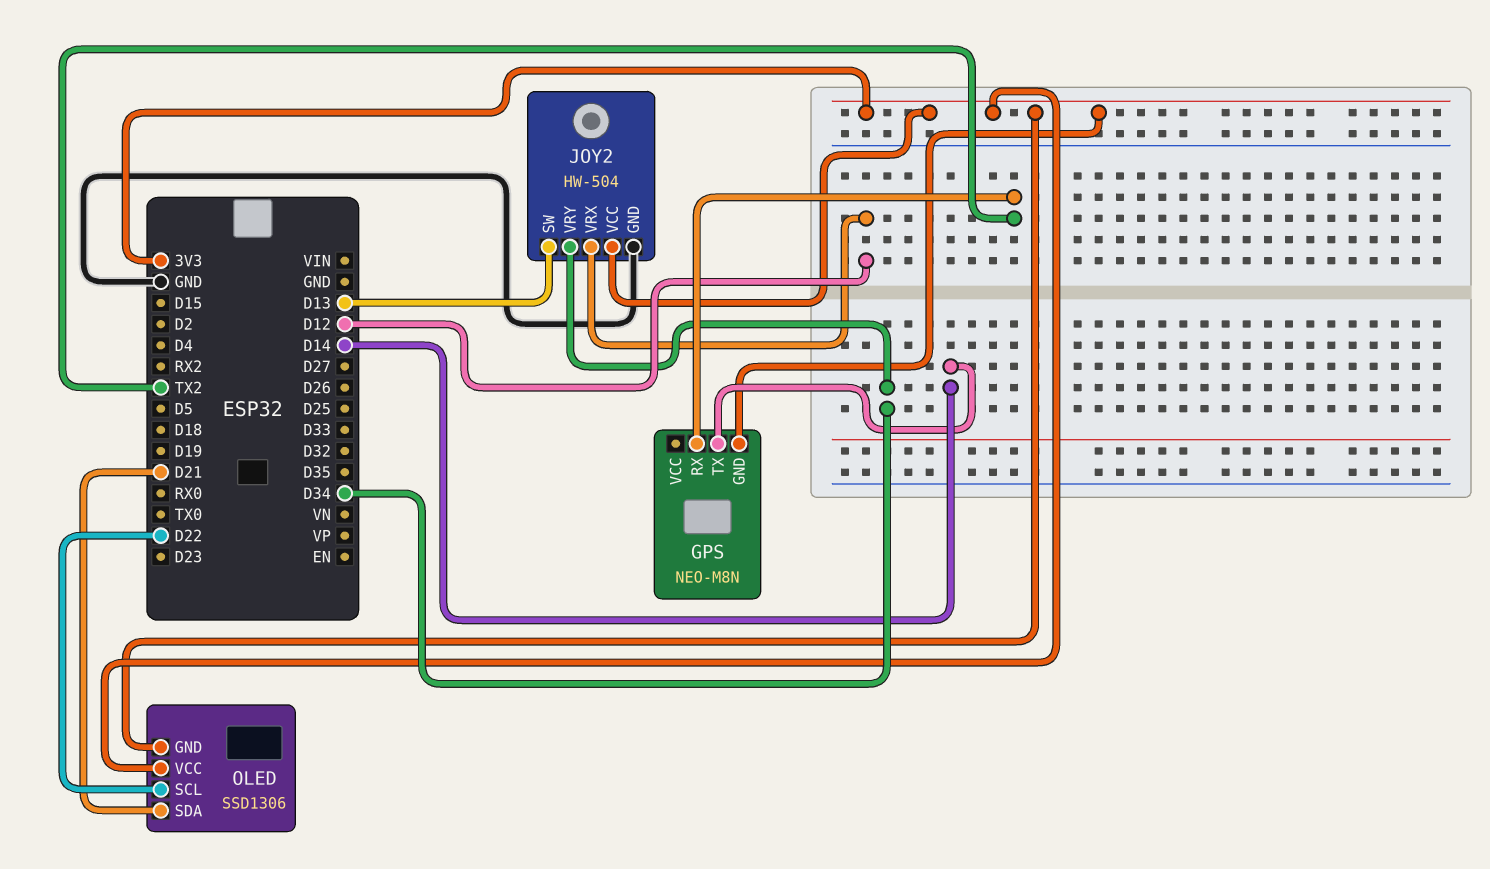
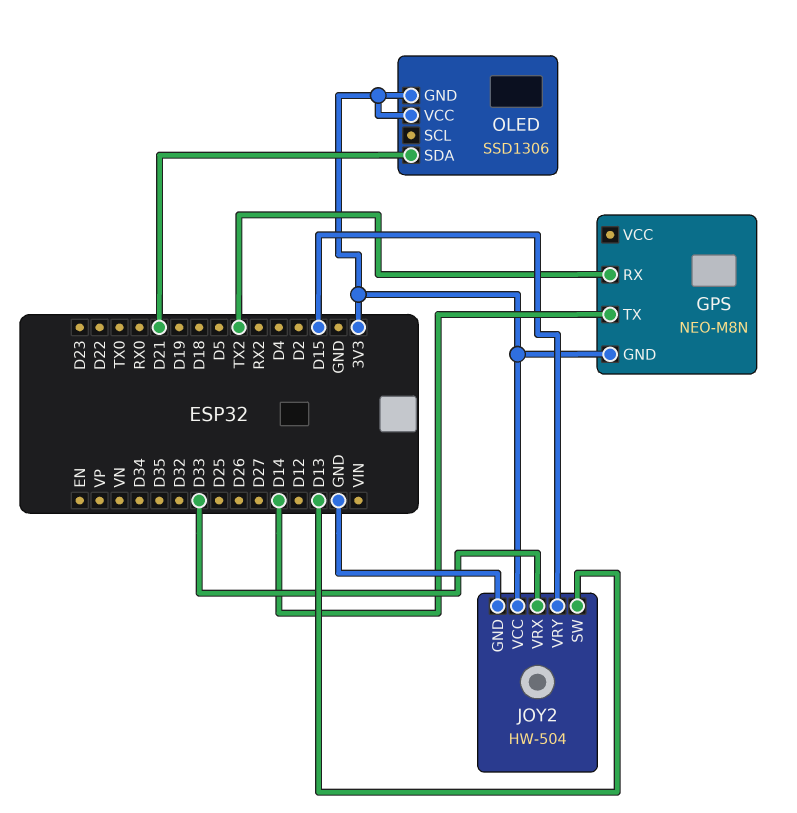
JOY2 pin VRX: D12 -> D33
JOY2 pin VRY: D34 -> D15
OLED pin SCL: D22 -> none

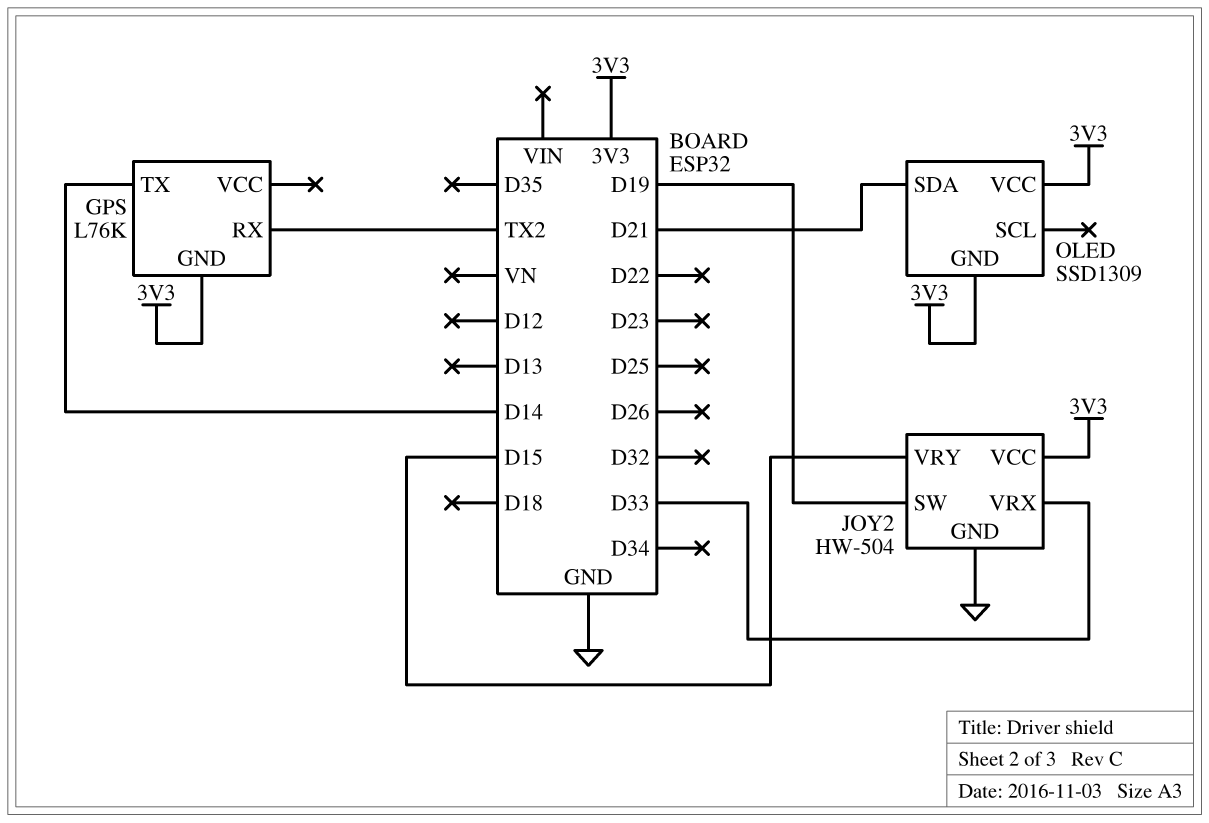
GPS: NEO-M8N -> L76K
JOY2 pin SW: D13 -> D19
OLED: SSD1306 -> SSD1309

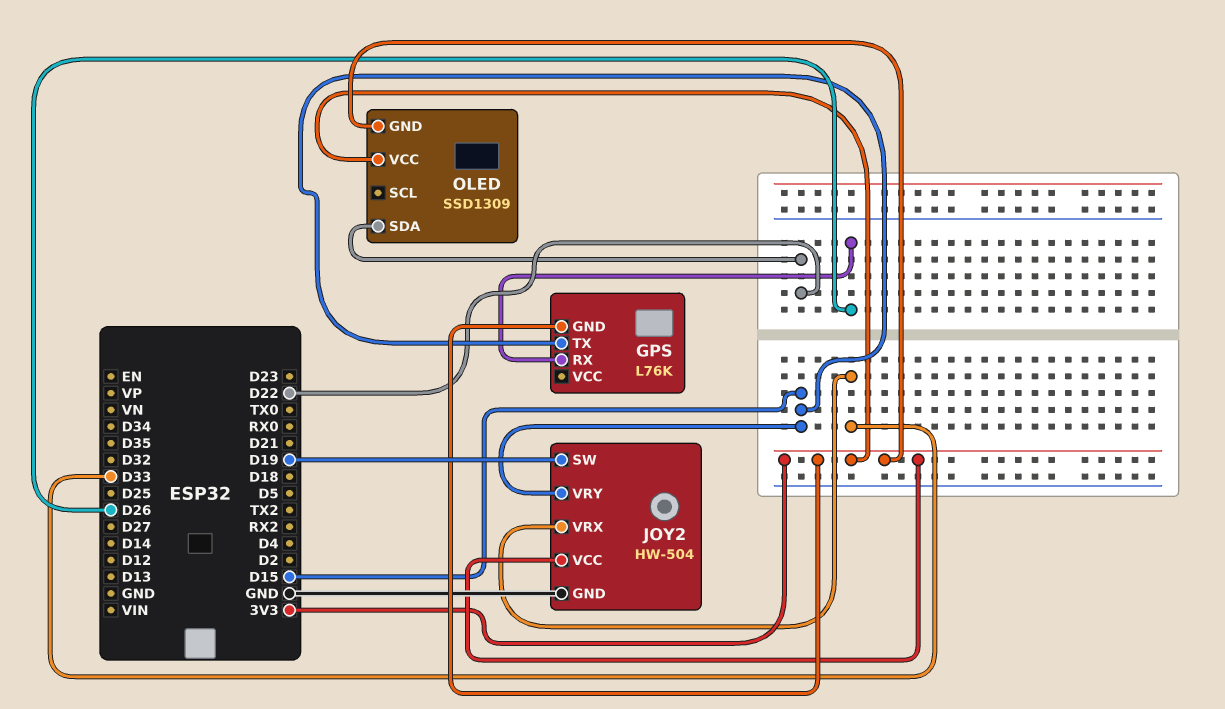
GPS pin RX: TX2 -> D26
GPS pin TX: D14 -> D15
OLED pin SDA: D21 -> D22

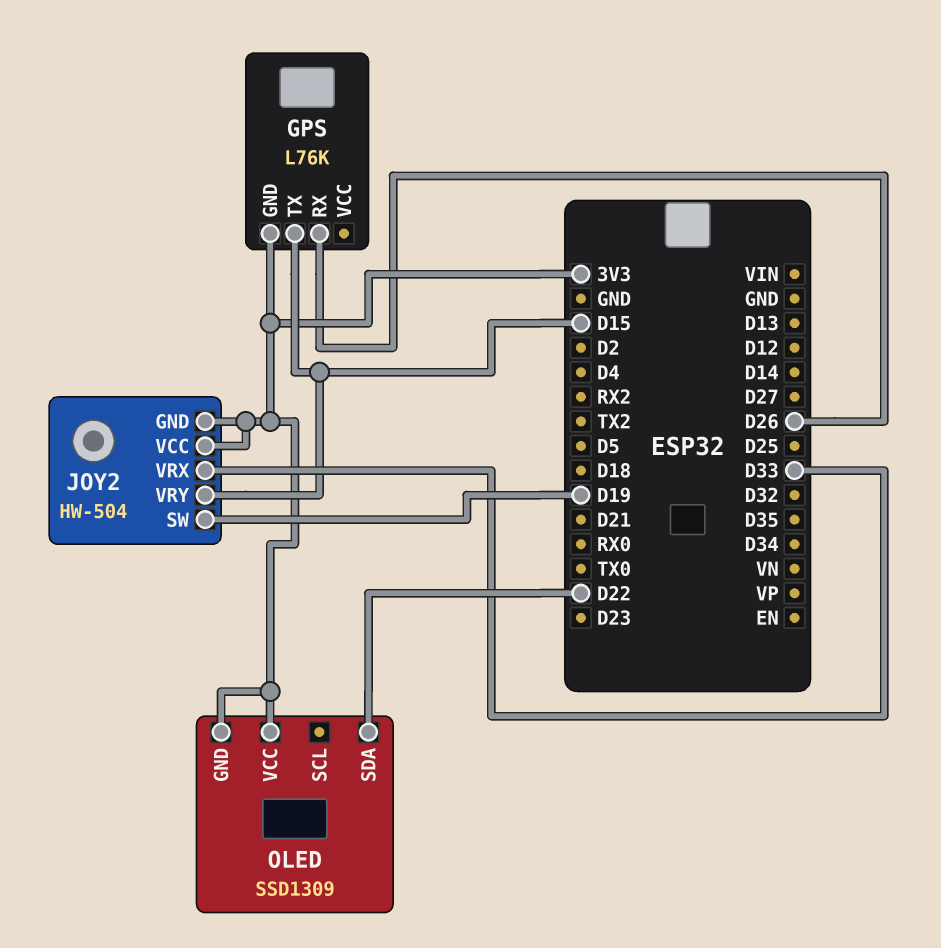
JOY2 pin GND: GND -> 3V3

